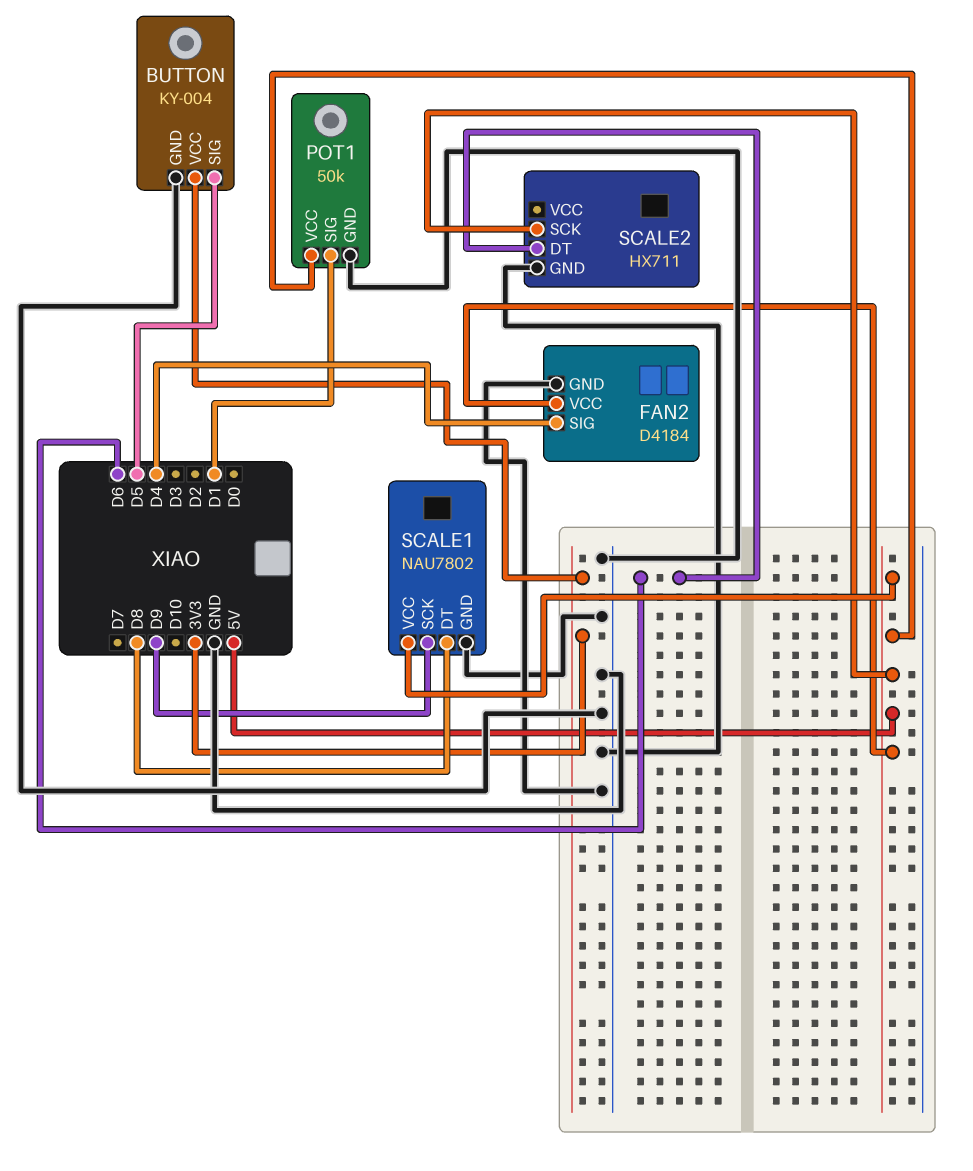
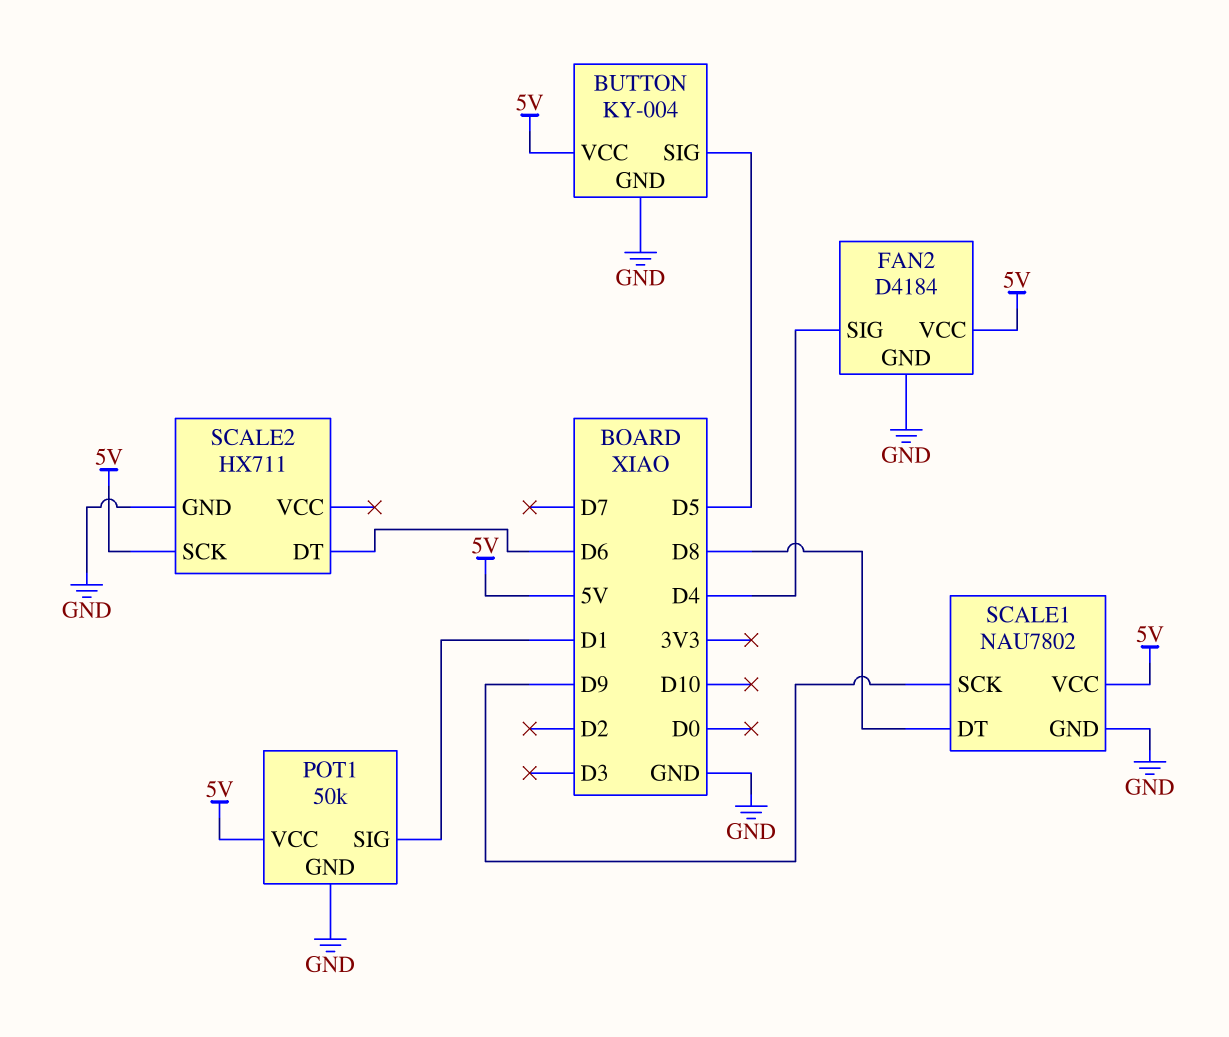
BUTTON pin VCC: 3V3 -> 5V

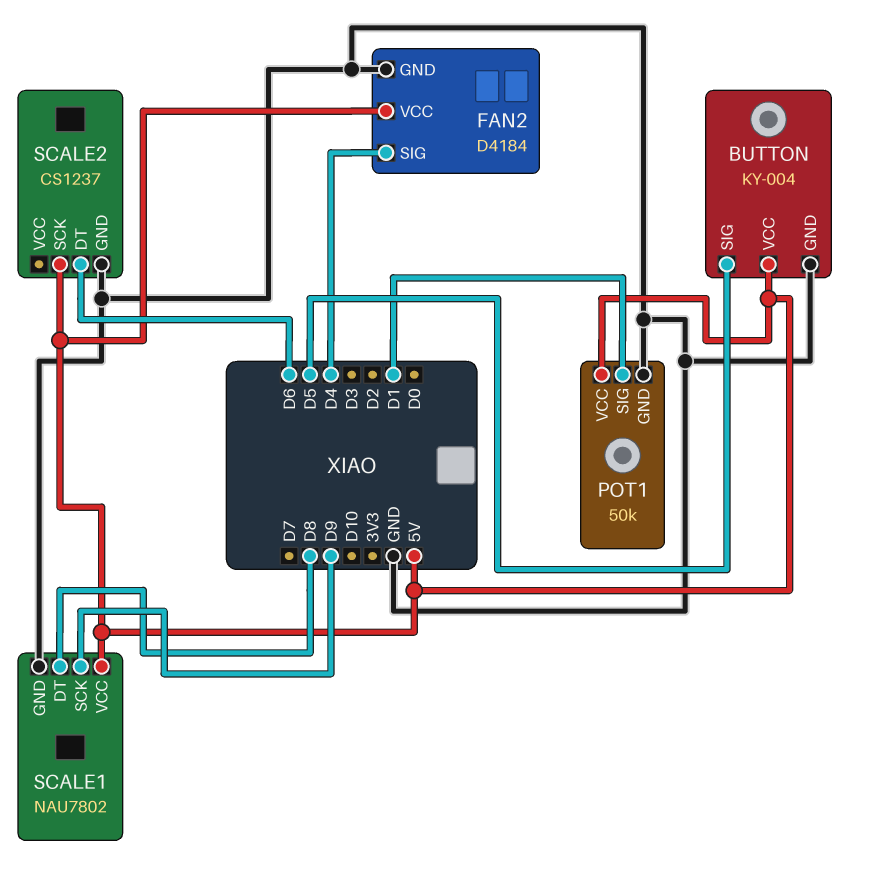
SCALE2: HX711 -> CS1237

